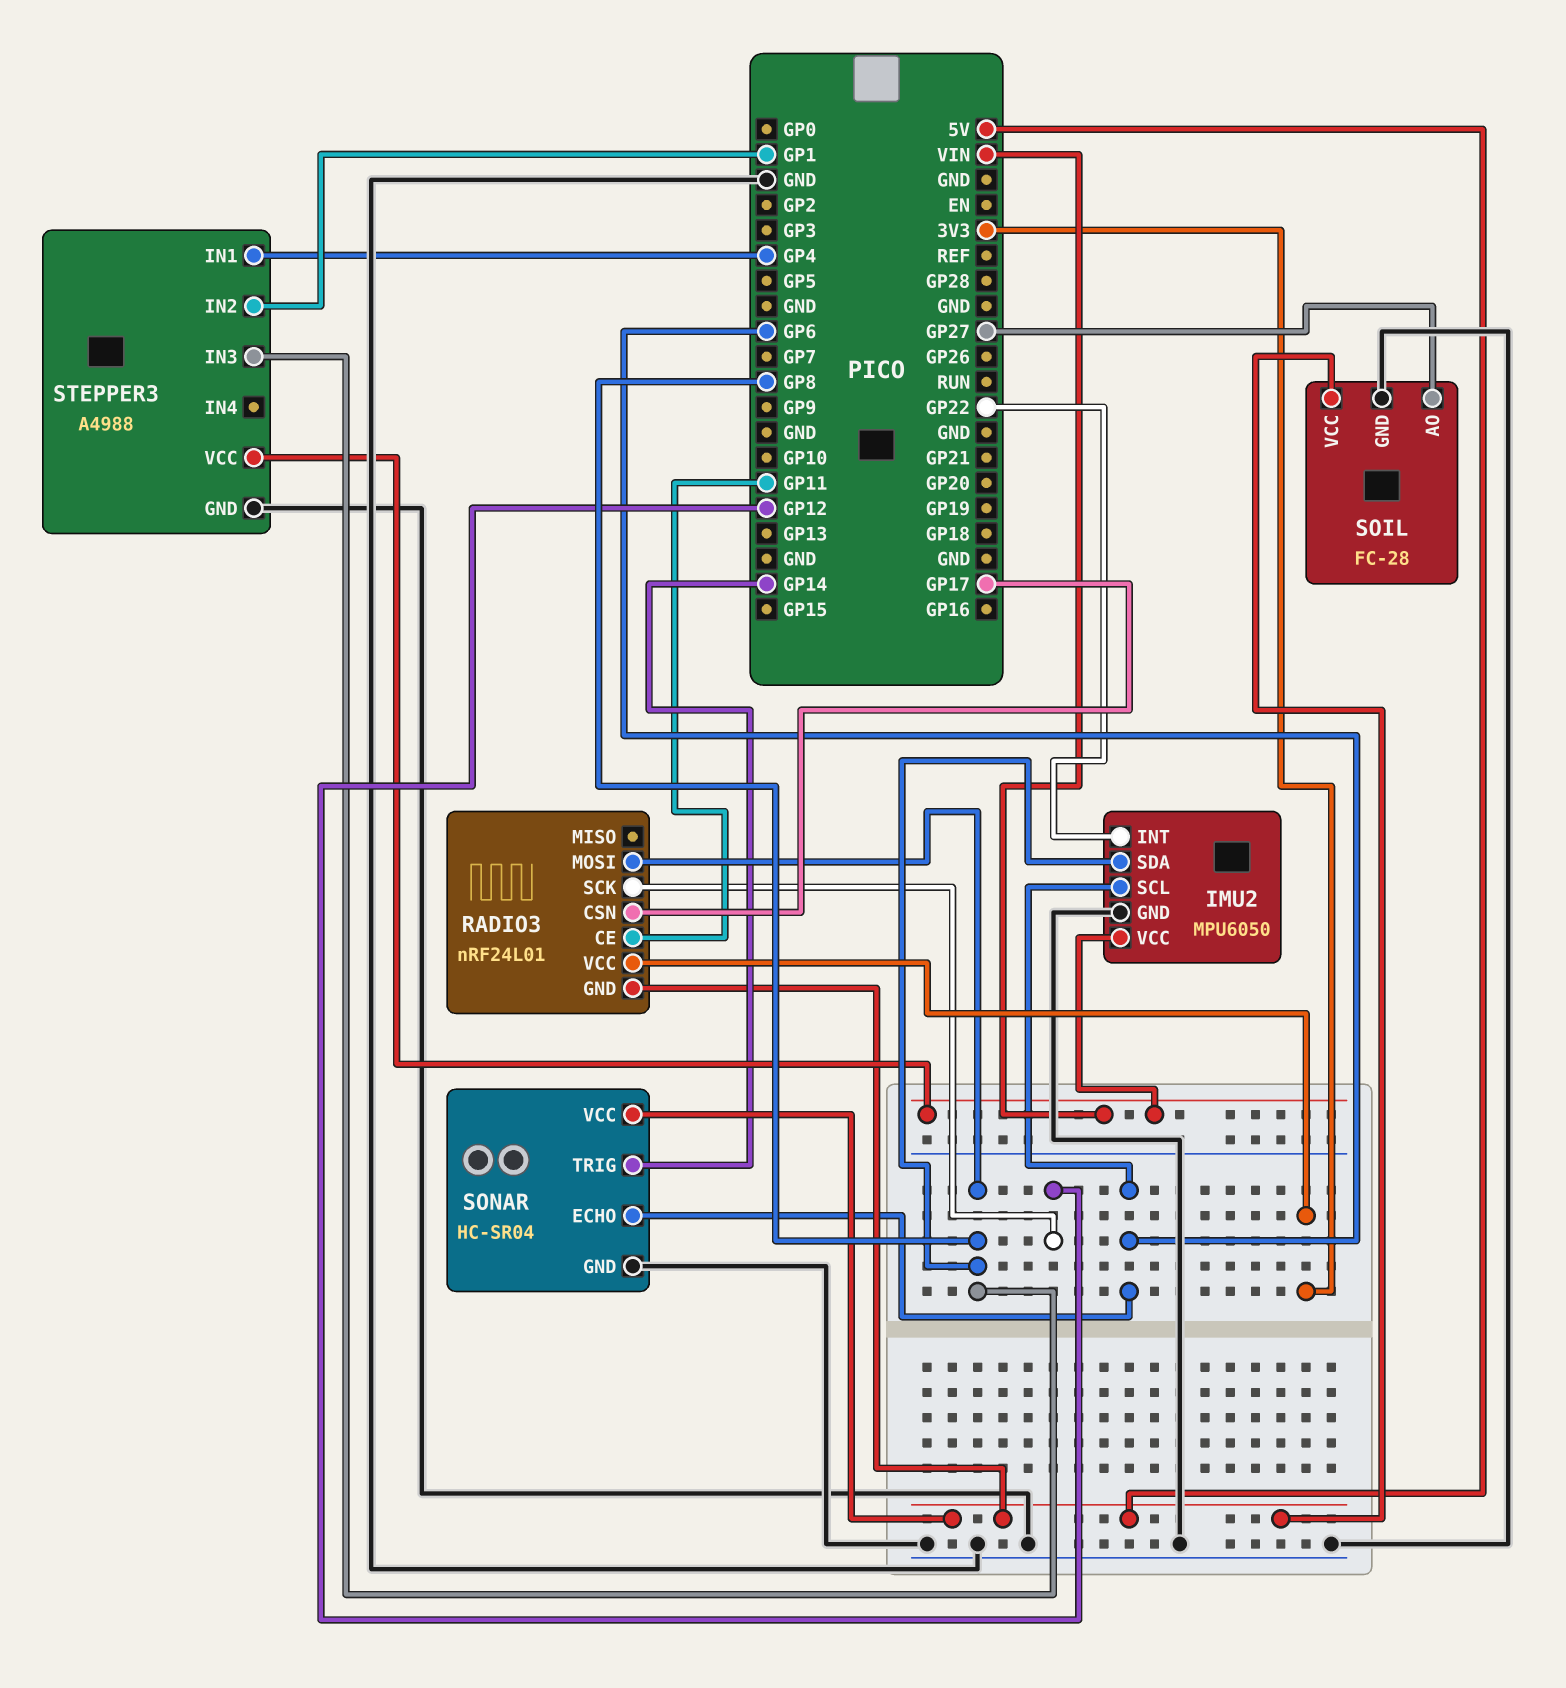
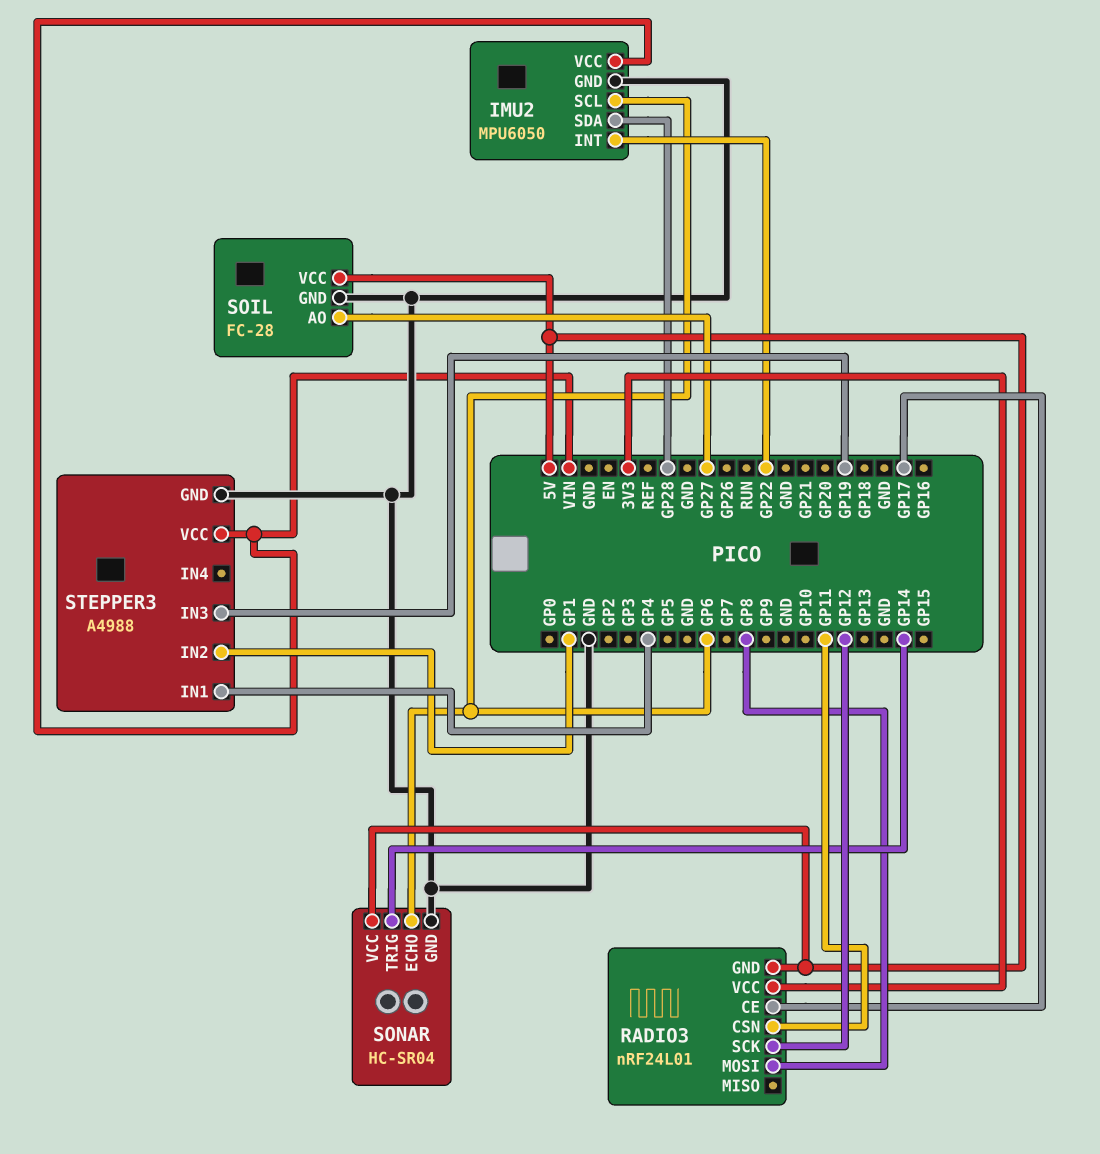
IMU2 pin SDA: GP8 -> GP28
RADIO3 pin CE: GP11 -> GP17
RADIO3 pin CSN: GP17 -> GP11
STEPPER3 pin IN3: GP8 -> GP19

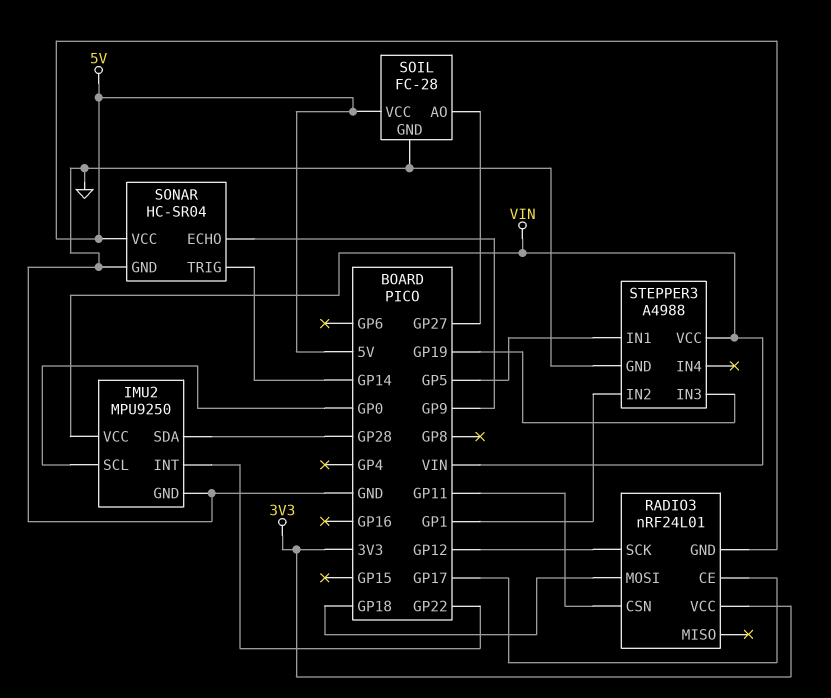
IMU2: MPU6050 -> MPU9250
IMU2 pin SCL: GP6 -> GP0
RADIO3 pin MOSI: GP8 -> GP18
SONAR pin ECHO: GP6 -> GP9
STEPPER3 pin IN1: GP4 -> GP5

